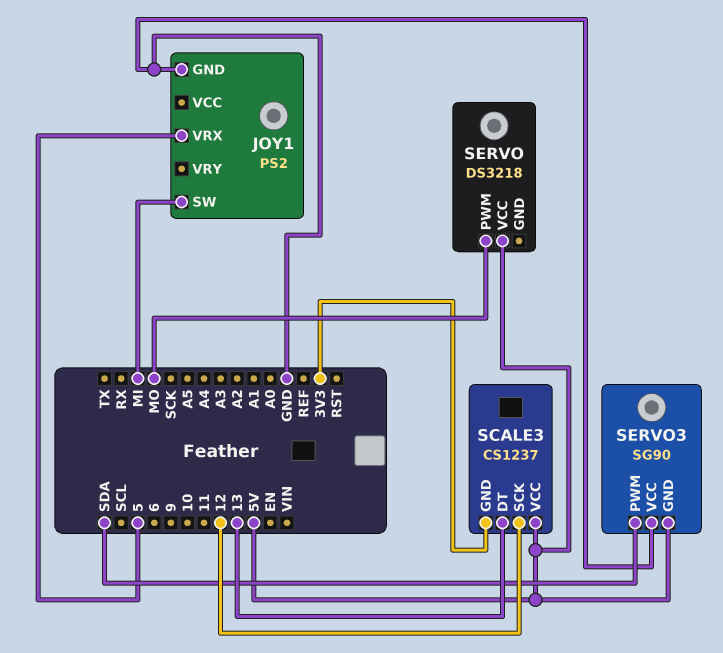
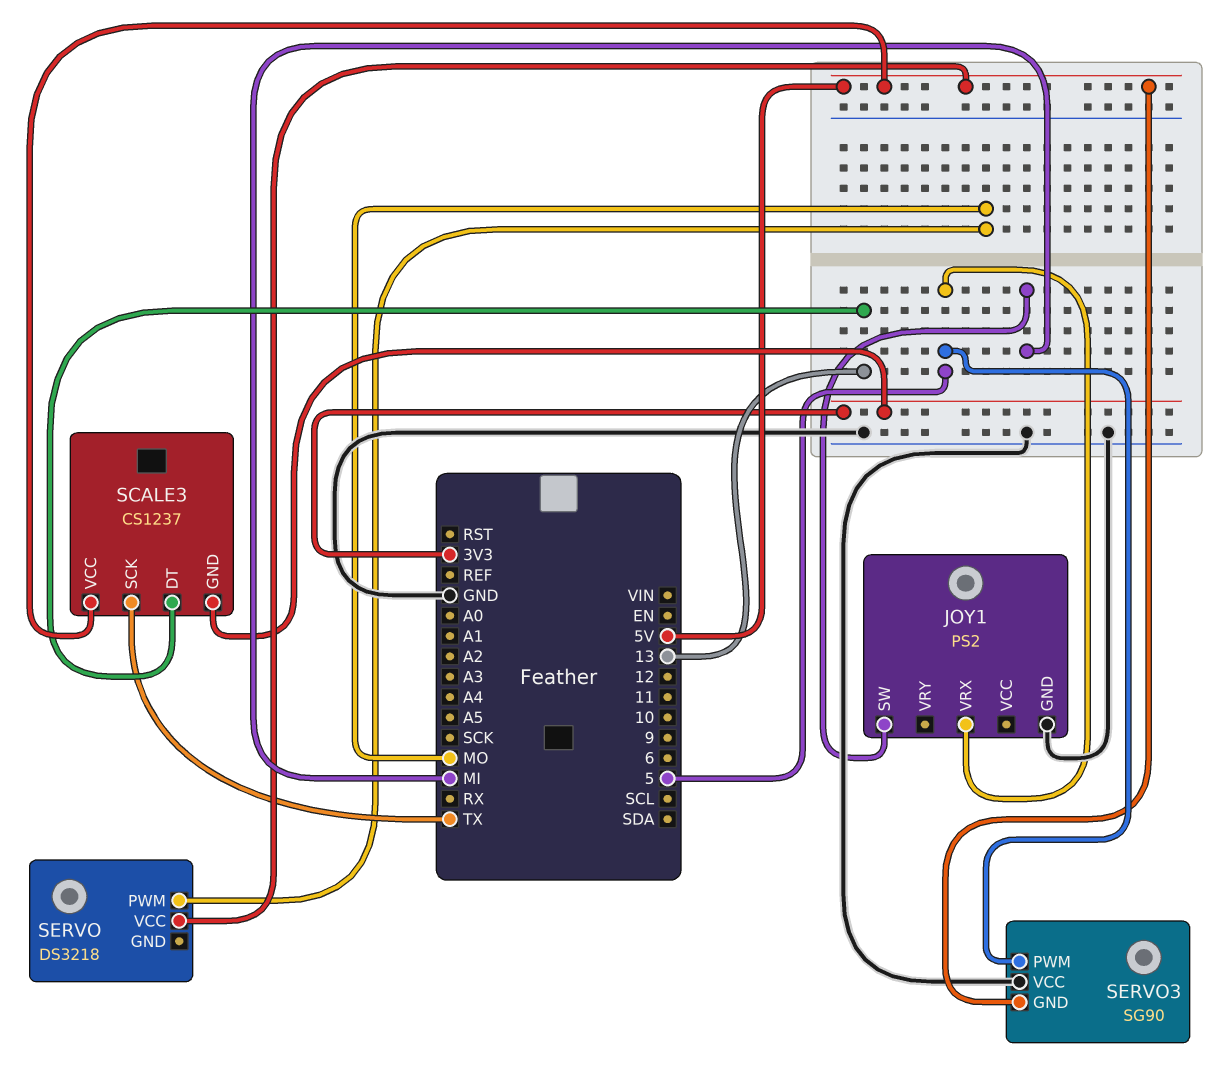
SCALE3 pin SCK: 12 -> TX
SERVO3 pin PWM: SDA -> 5

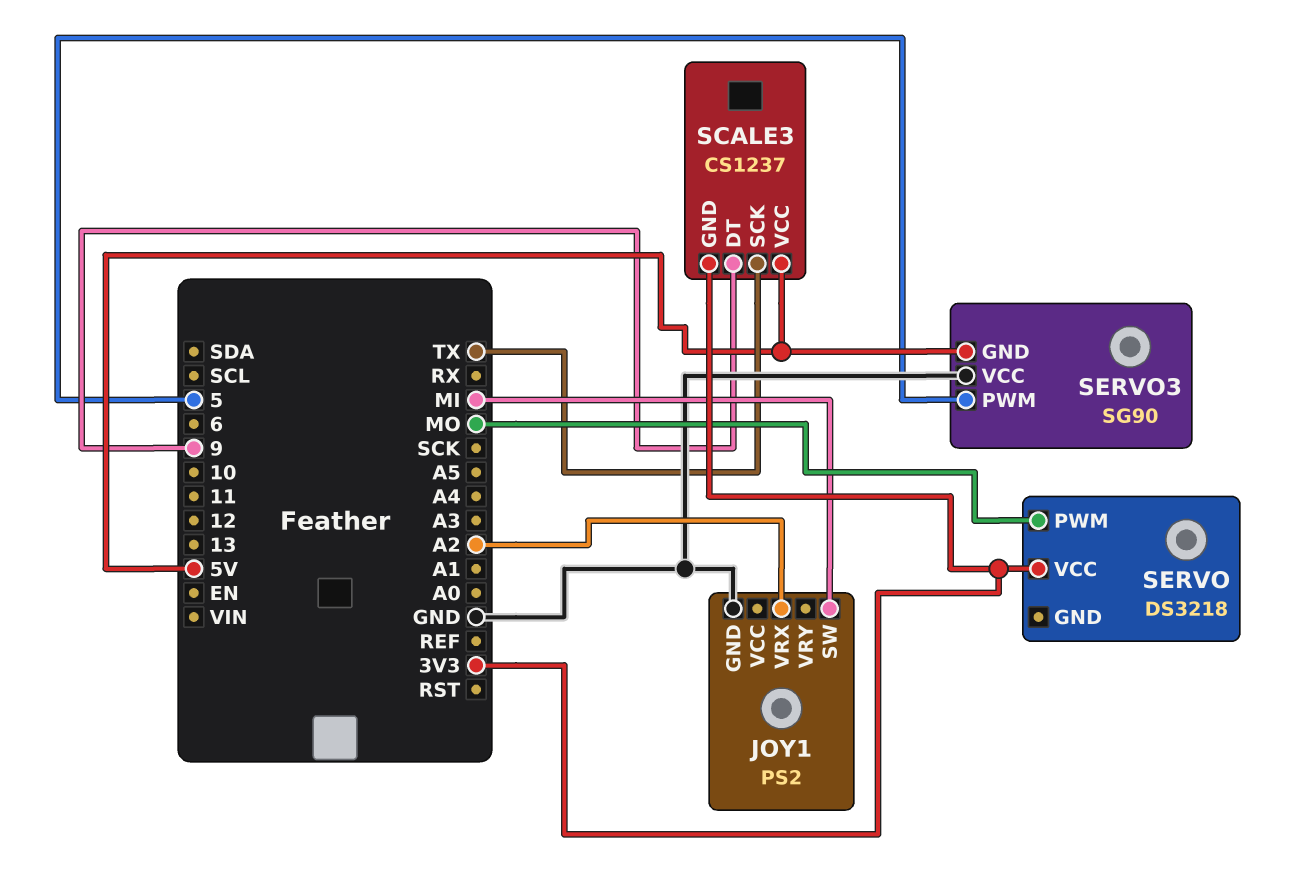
JOY1 pin VRX: 5 -> A2
SCALE3 pin DT: 13 -> 9
SERVO pin VCC: 5V -> 3V3

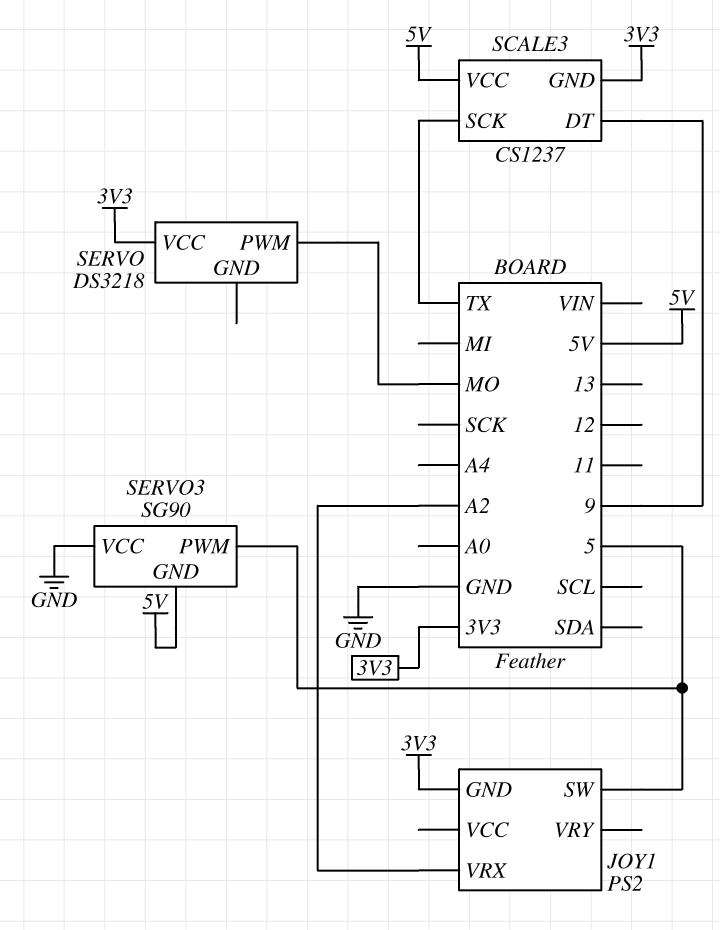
JOY1 pin GND: GND -> 3V3
JOY1 pin SW: MI -> 5

